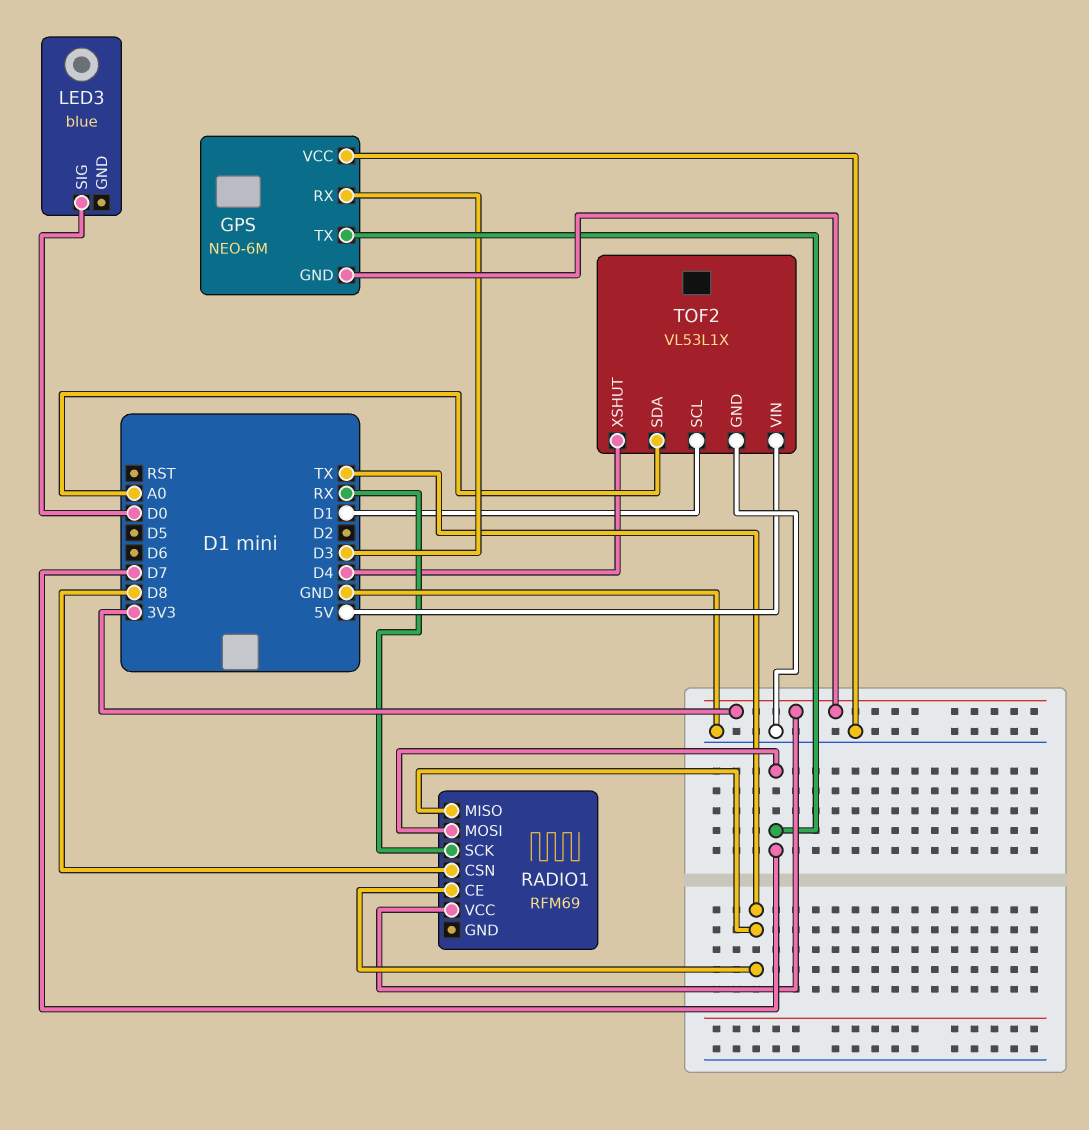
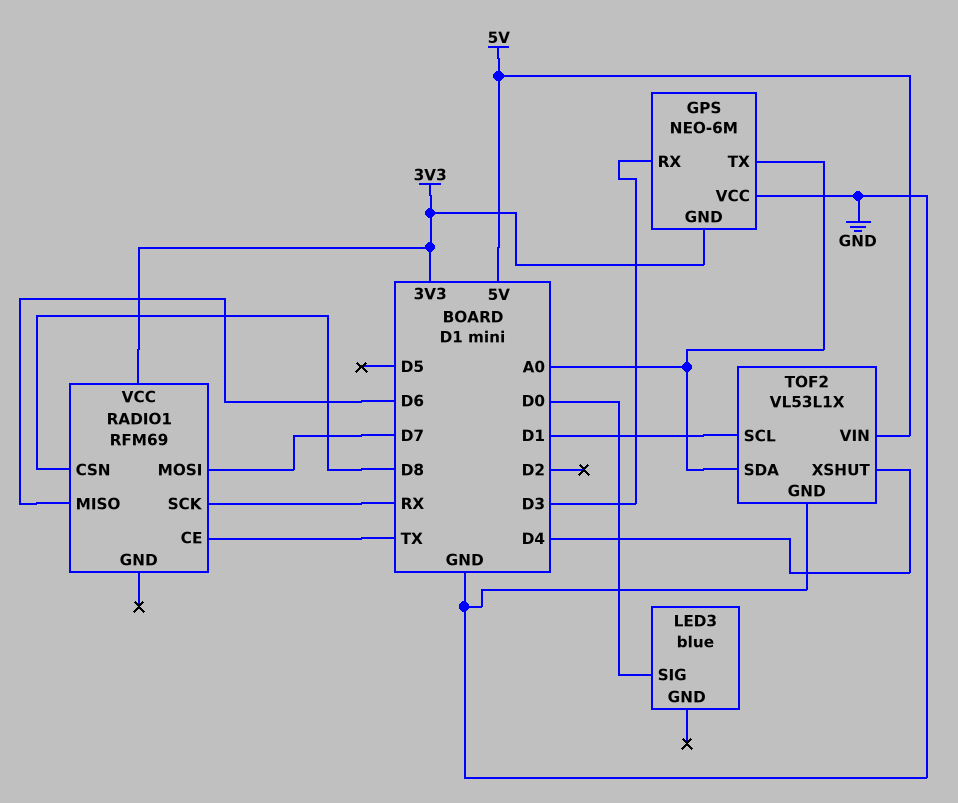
GPS pin TX: D7 -> A0
RADIO1 pin MISO: TX -> D6

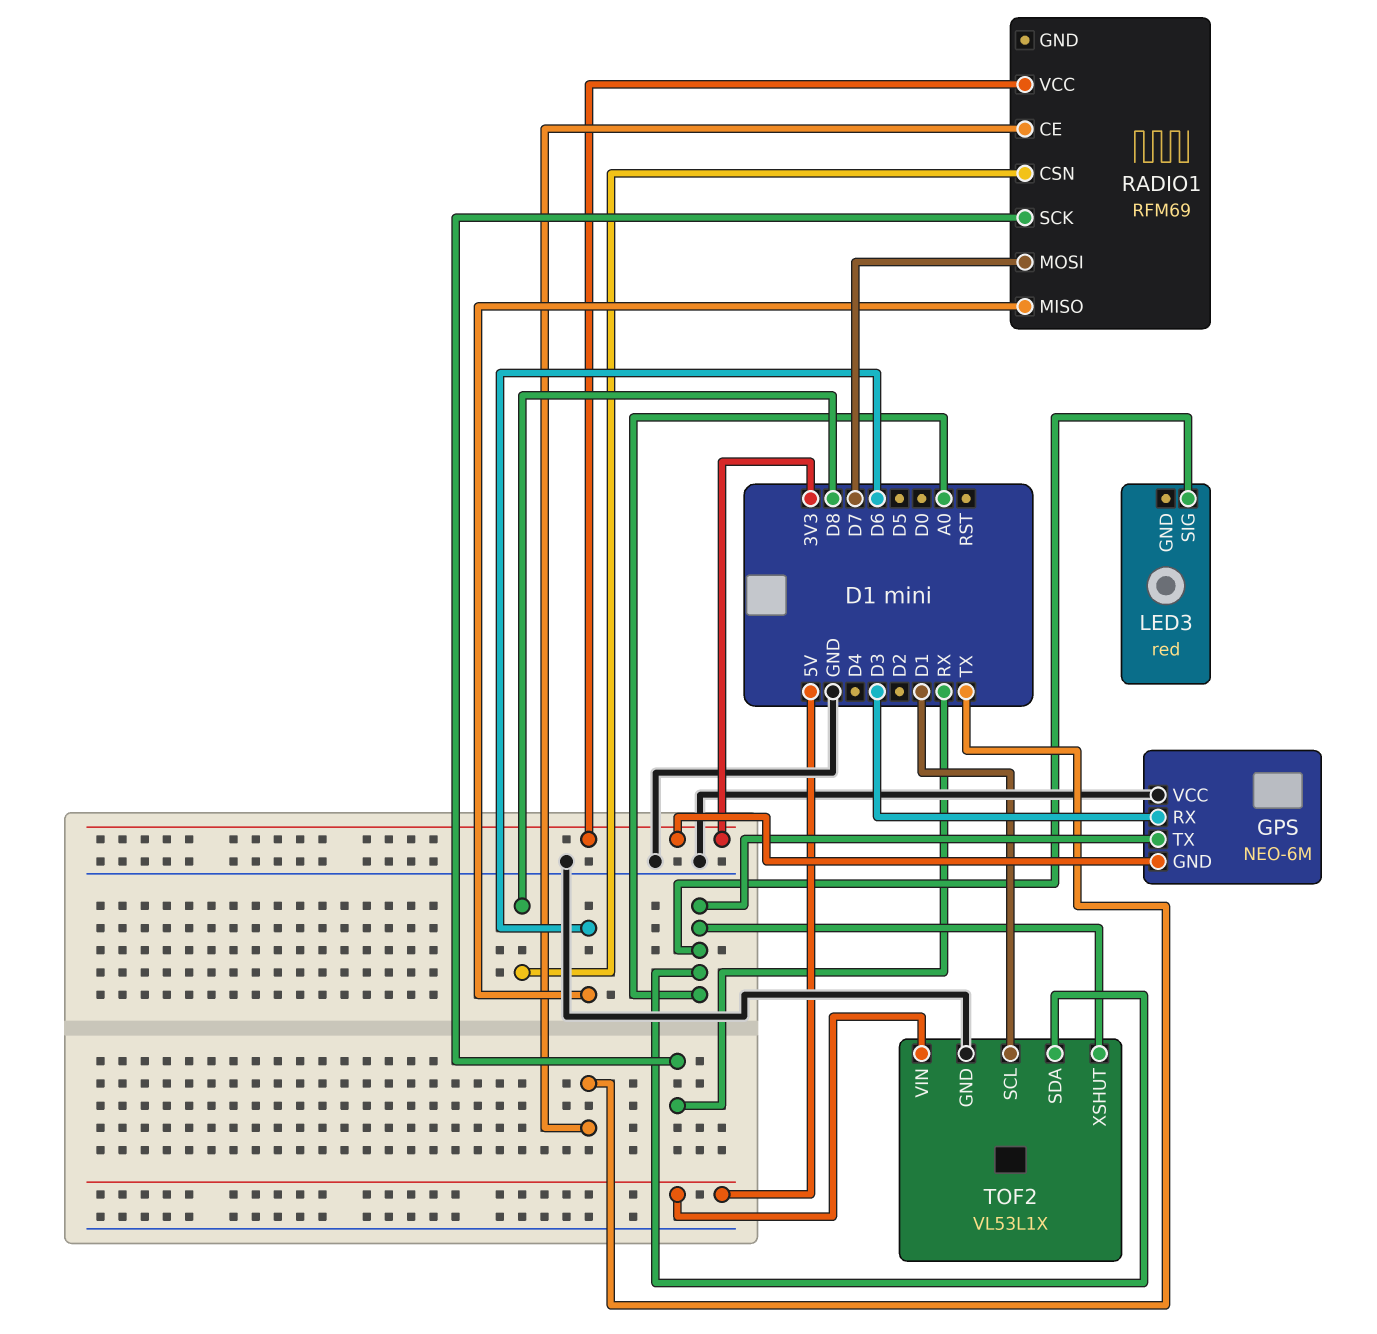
LED3: blue -> red
LED3 pin SIG: D0 -> A0
TOF2 pin XSHUT: D4 -> A0

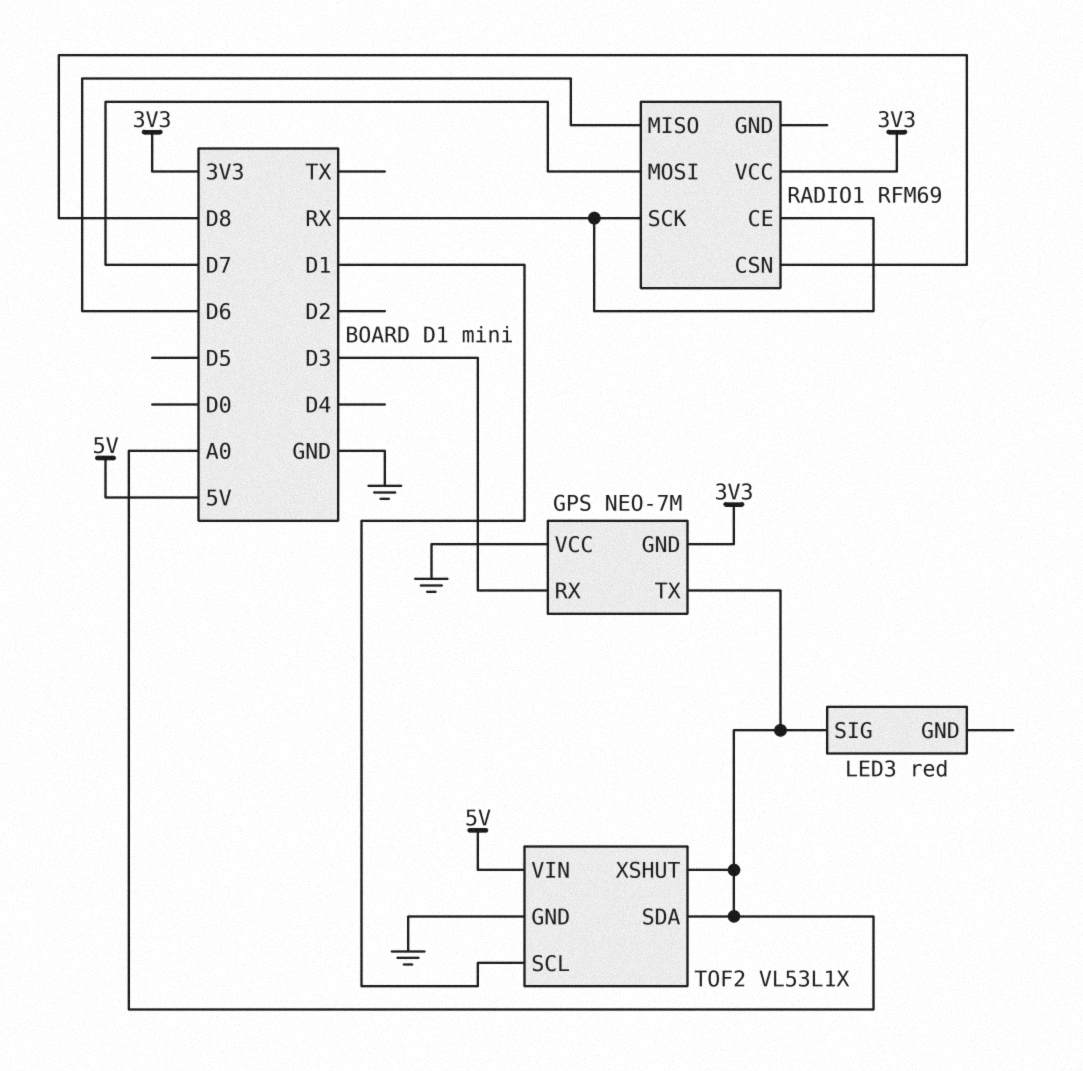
GPS: NEO-6M -> NEO-7M
RADIO1 pin CE: TX -> RX

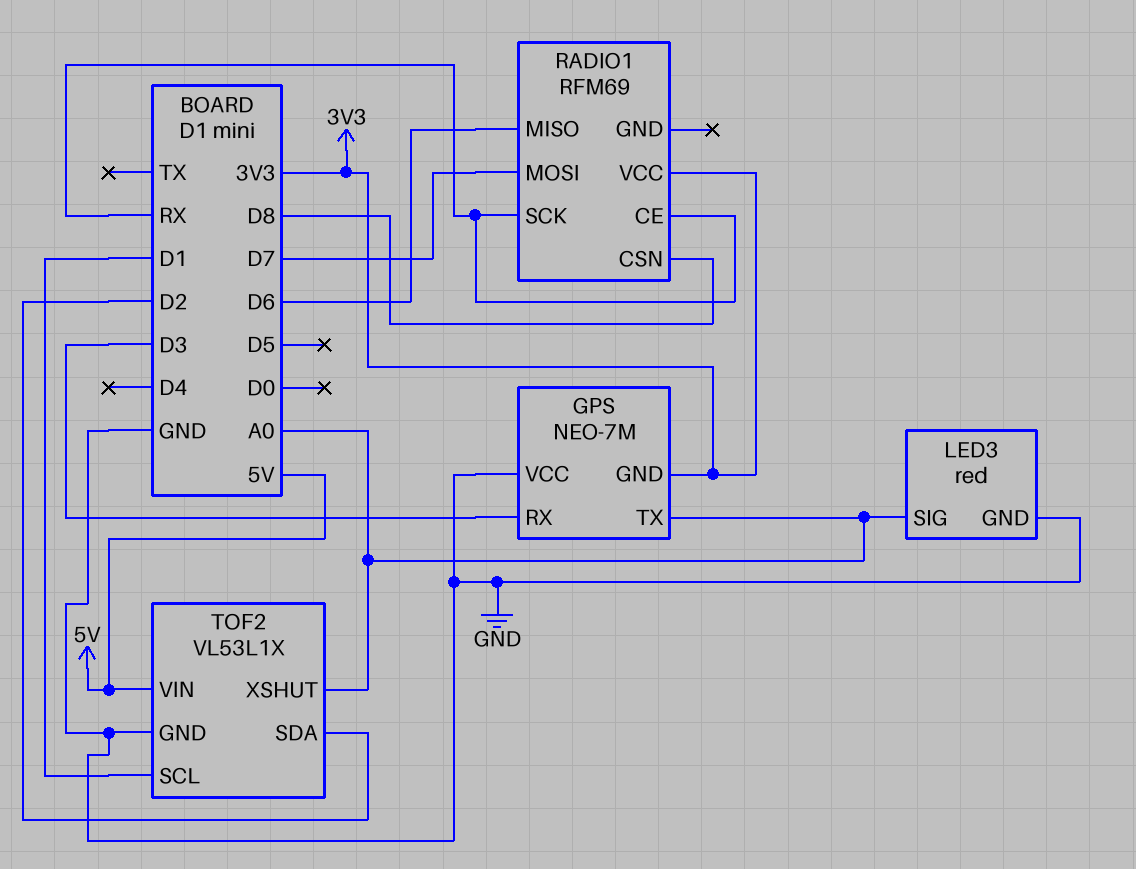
LED3 pin GND: none -> GND
TOF2 pin SDA: A0 -> D2

